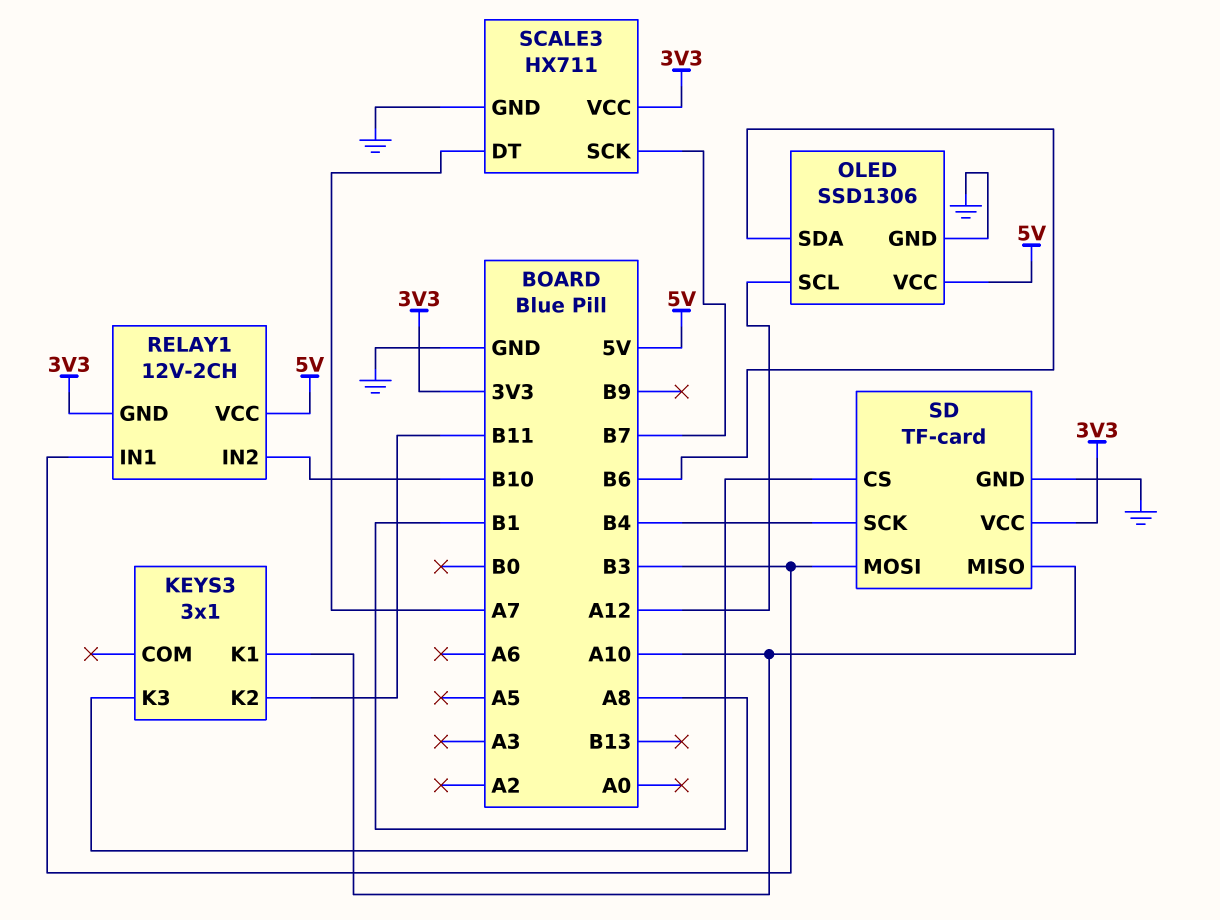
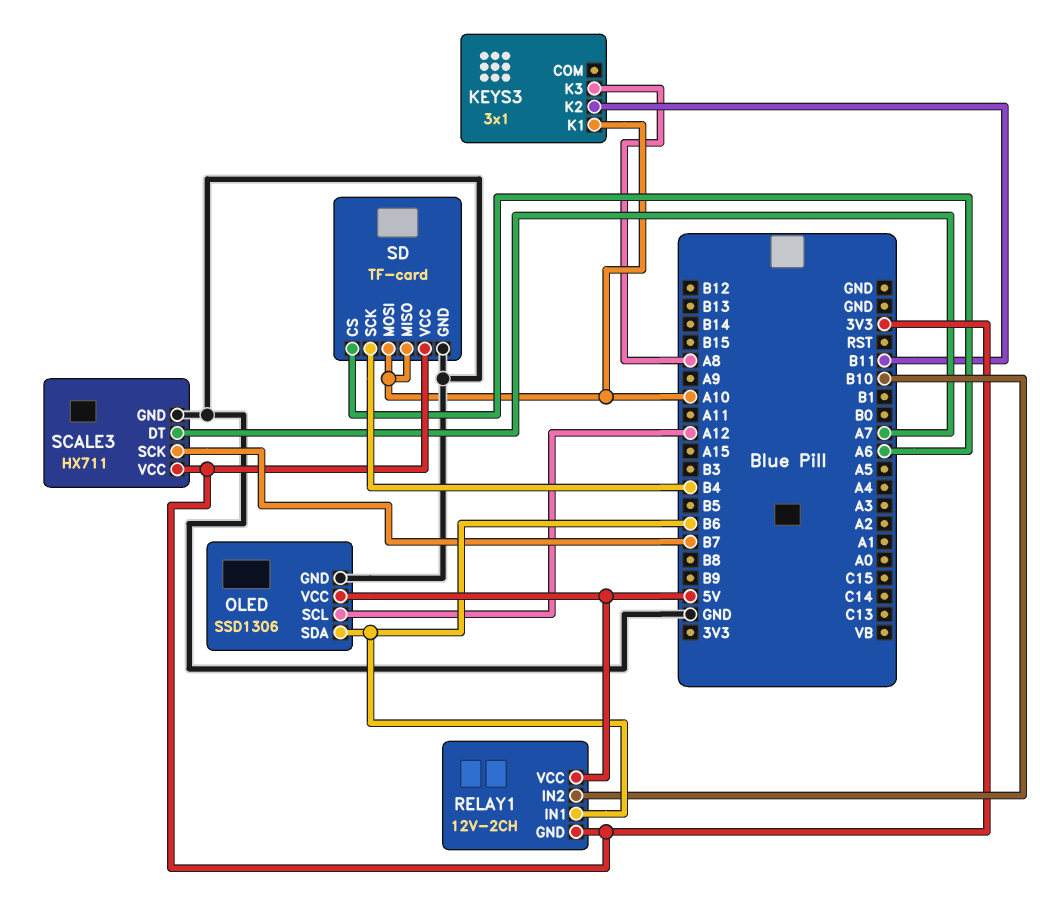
RELAY1 pin IN1: B3 -> B6
SD pin CS: B1 -> A6
SD pin MOSI: B3 -> A10

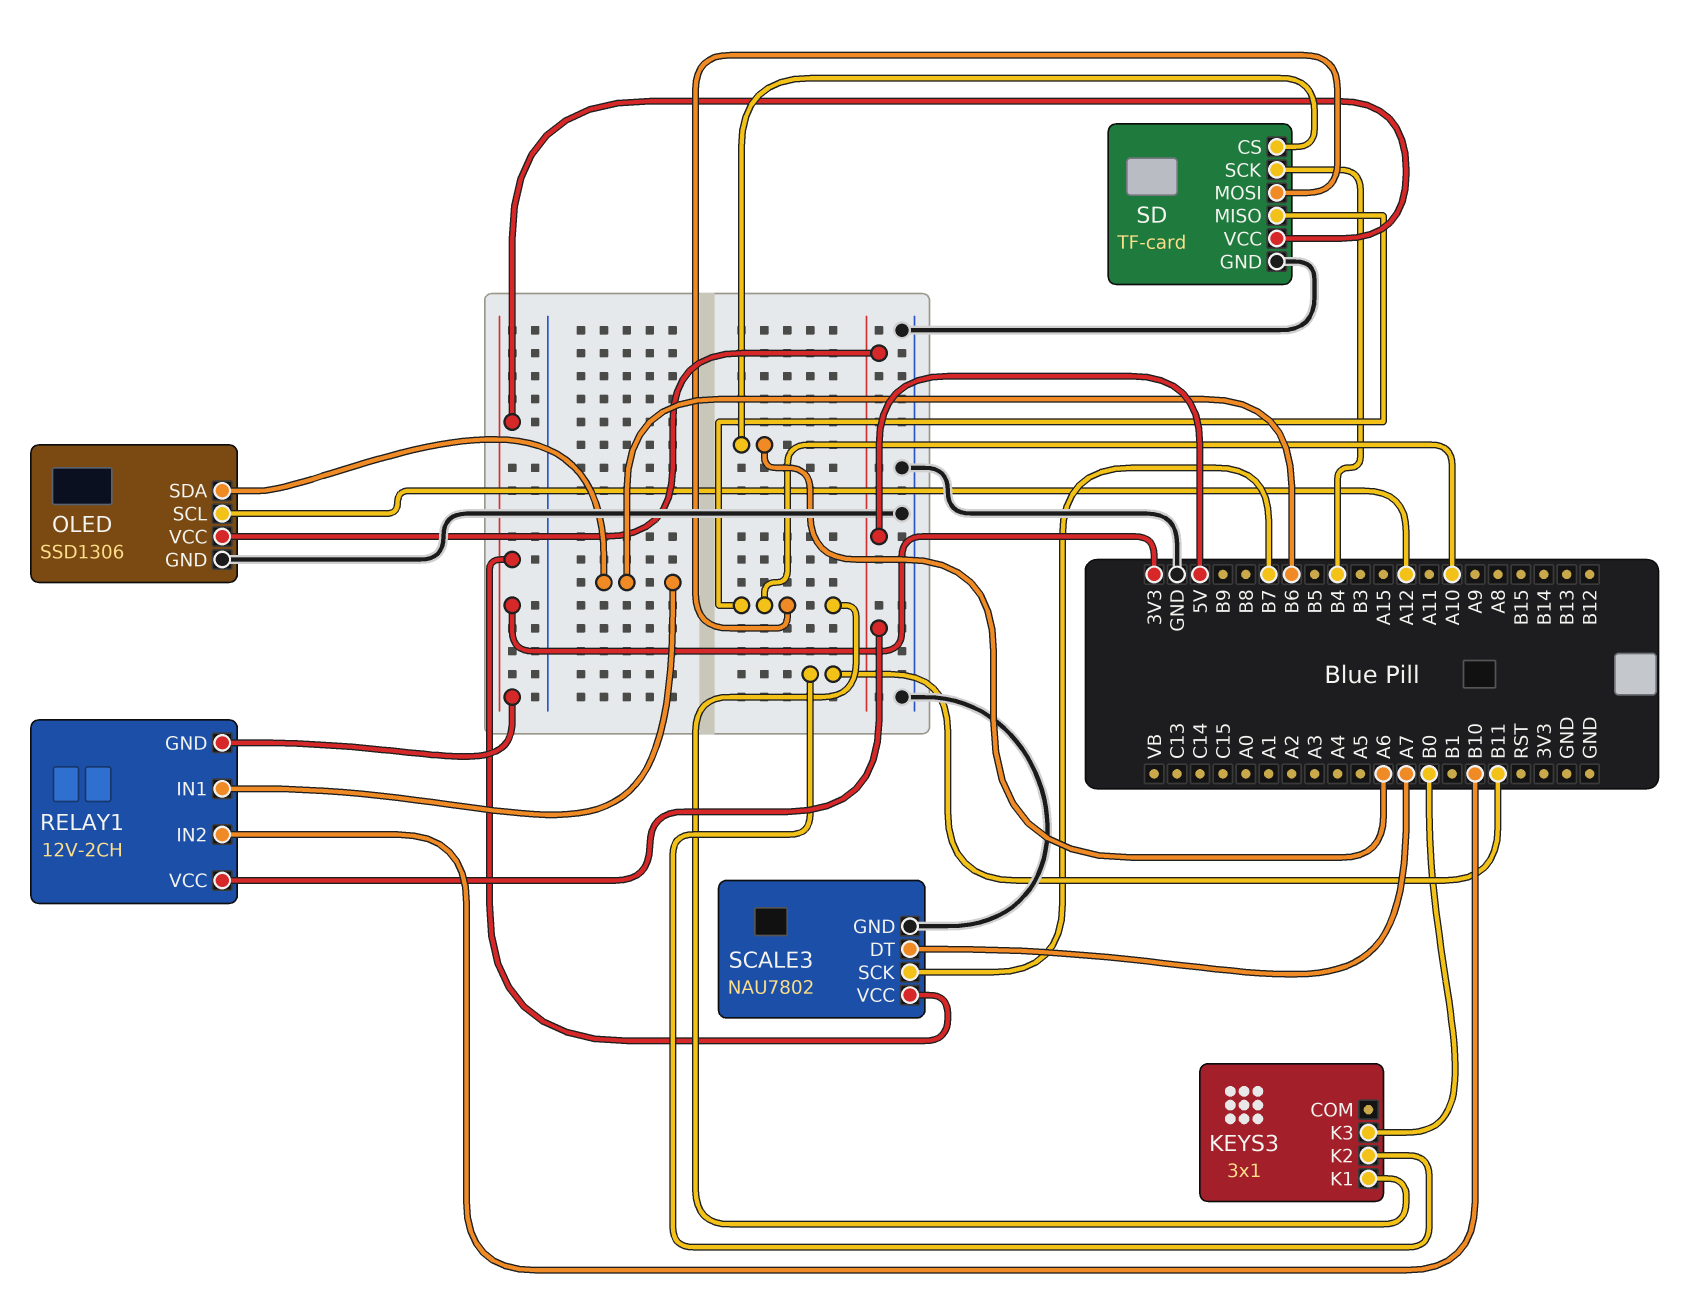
KEYS3 pin K3: A8 -> B0
SCALE3: HX711 -> NAU7802

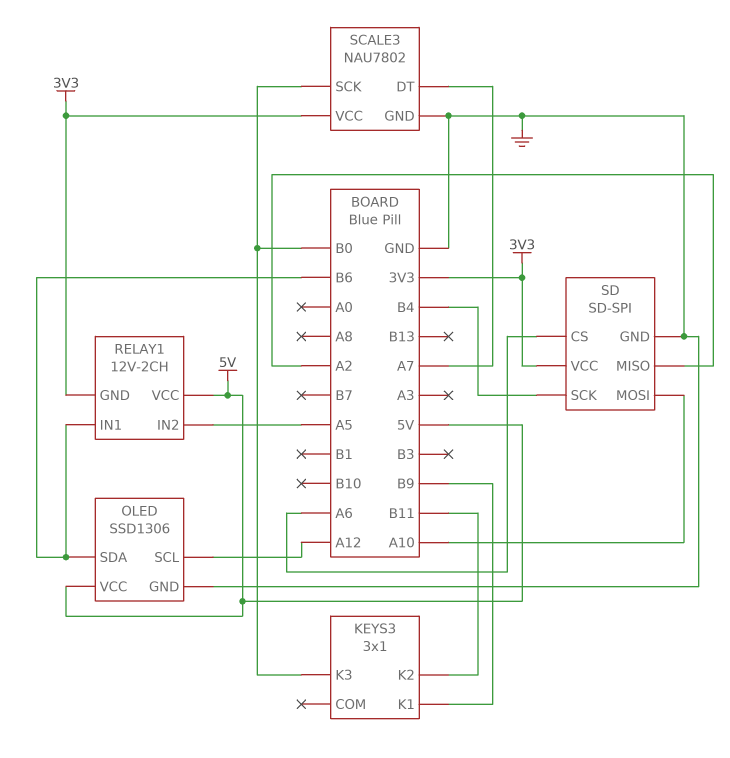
KEYS3 pin K1: A10 -> B9
RELAY1 pin IN2: B10 -> A5
SCALE3 pin SCK: B7 -> B0
SD: TF-card -> SD-SPI
SD pin MISO: A10 -> A2

